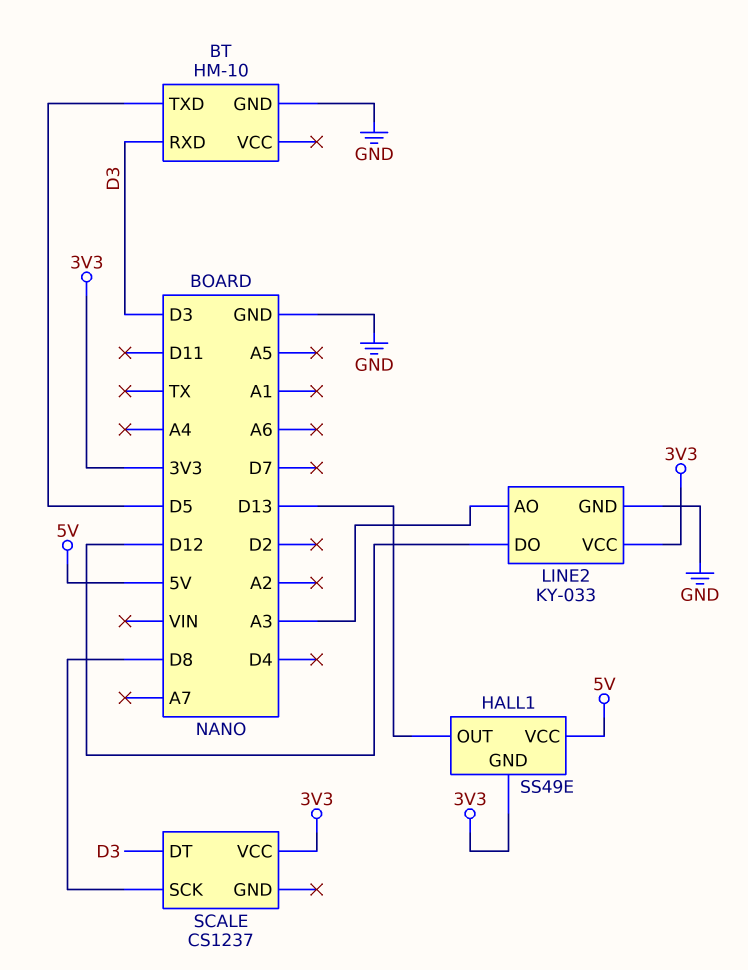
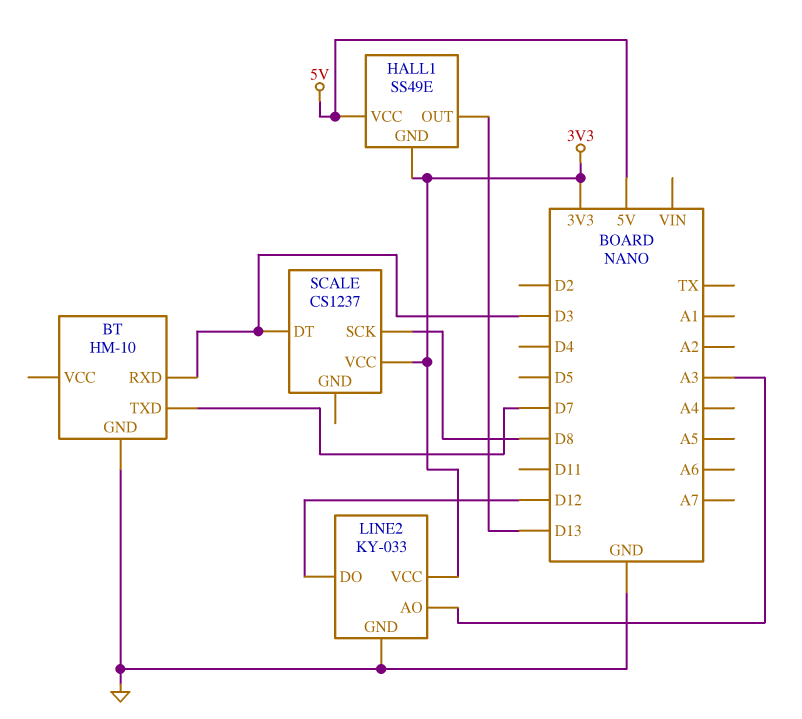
BT pin TXD: D5 -> D7

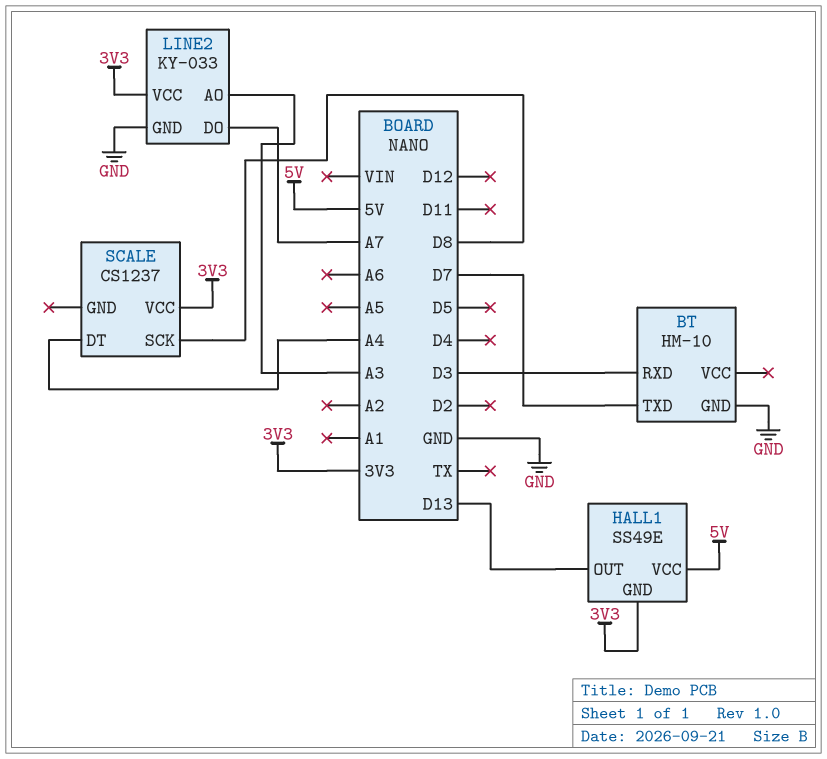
LINE2 pin DO: D12 -> A7
SCALE pin DT: D3 -> A4

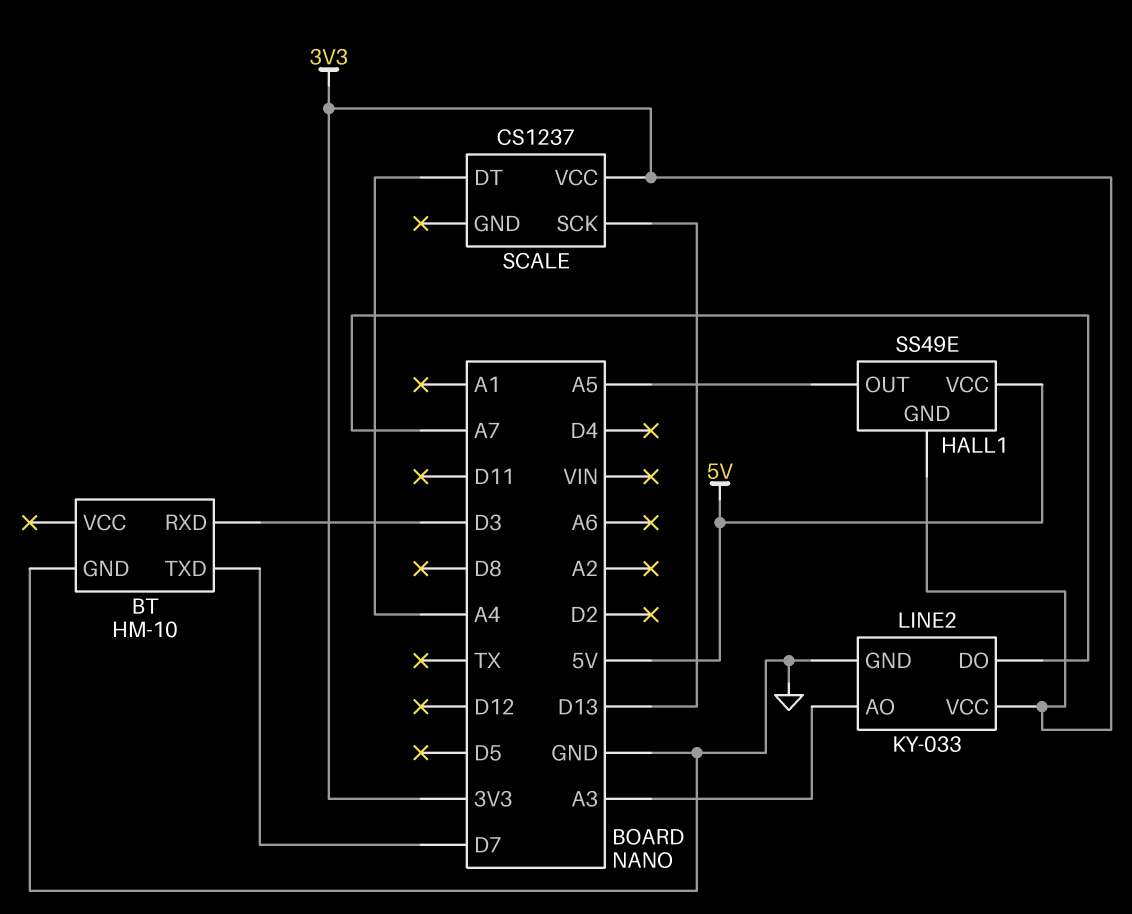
HALL1 pin OUT: D13 -> A5
SCALE pin SCK: D8 -> D13

